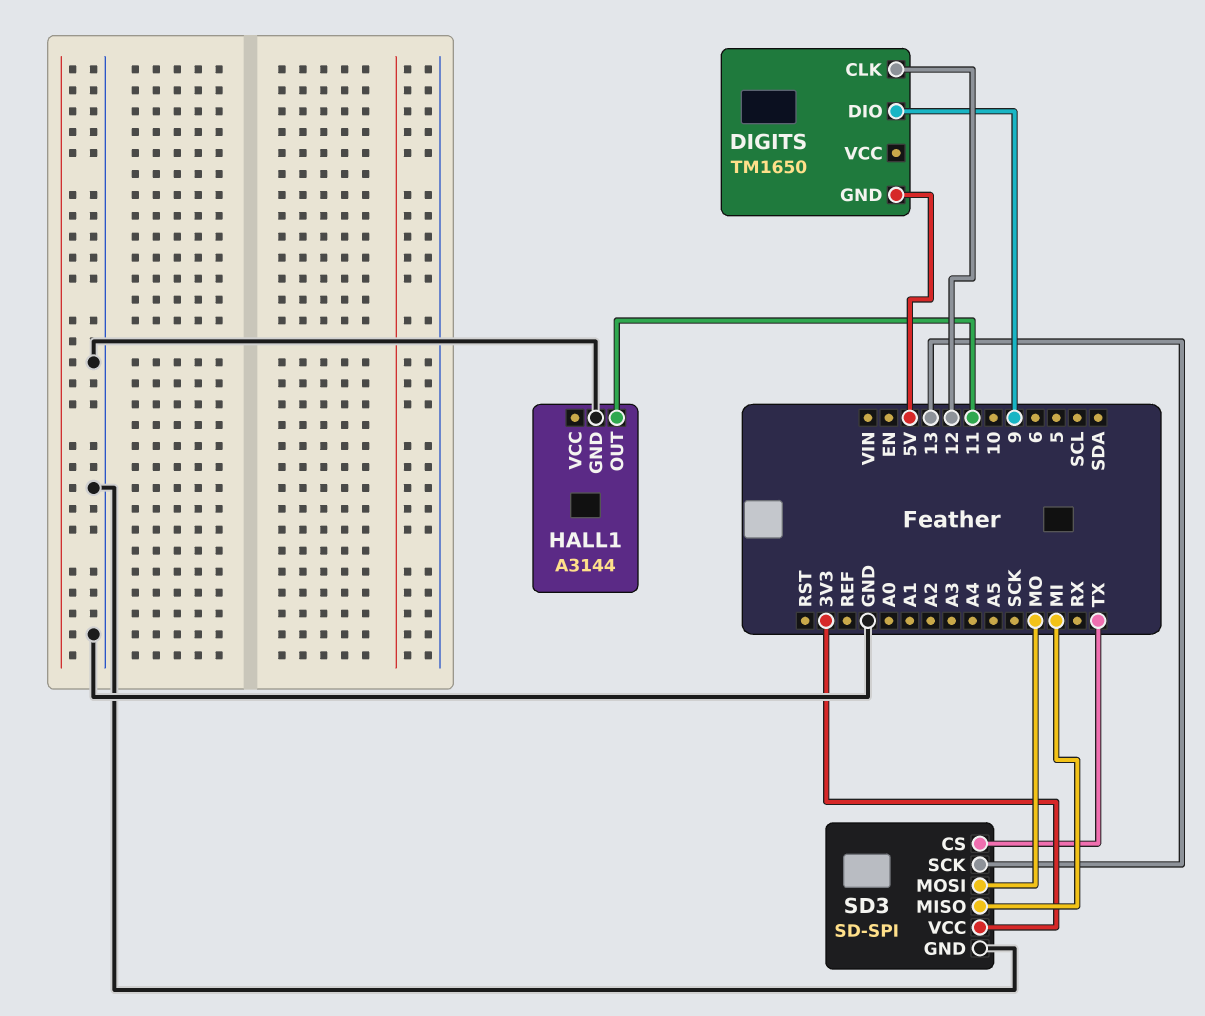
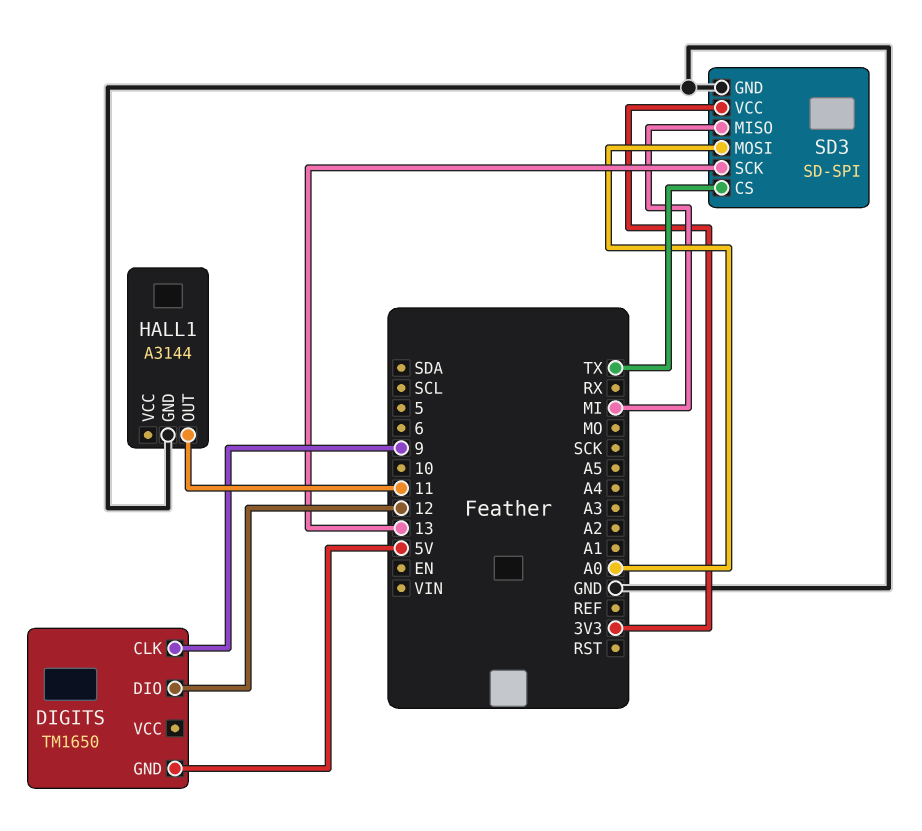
DIGITS pin CLK: 12 -> 9
DIGITS pin DIO: 9 -> 12
SD3 pin MOSI: MO -> A0

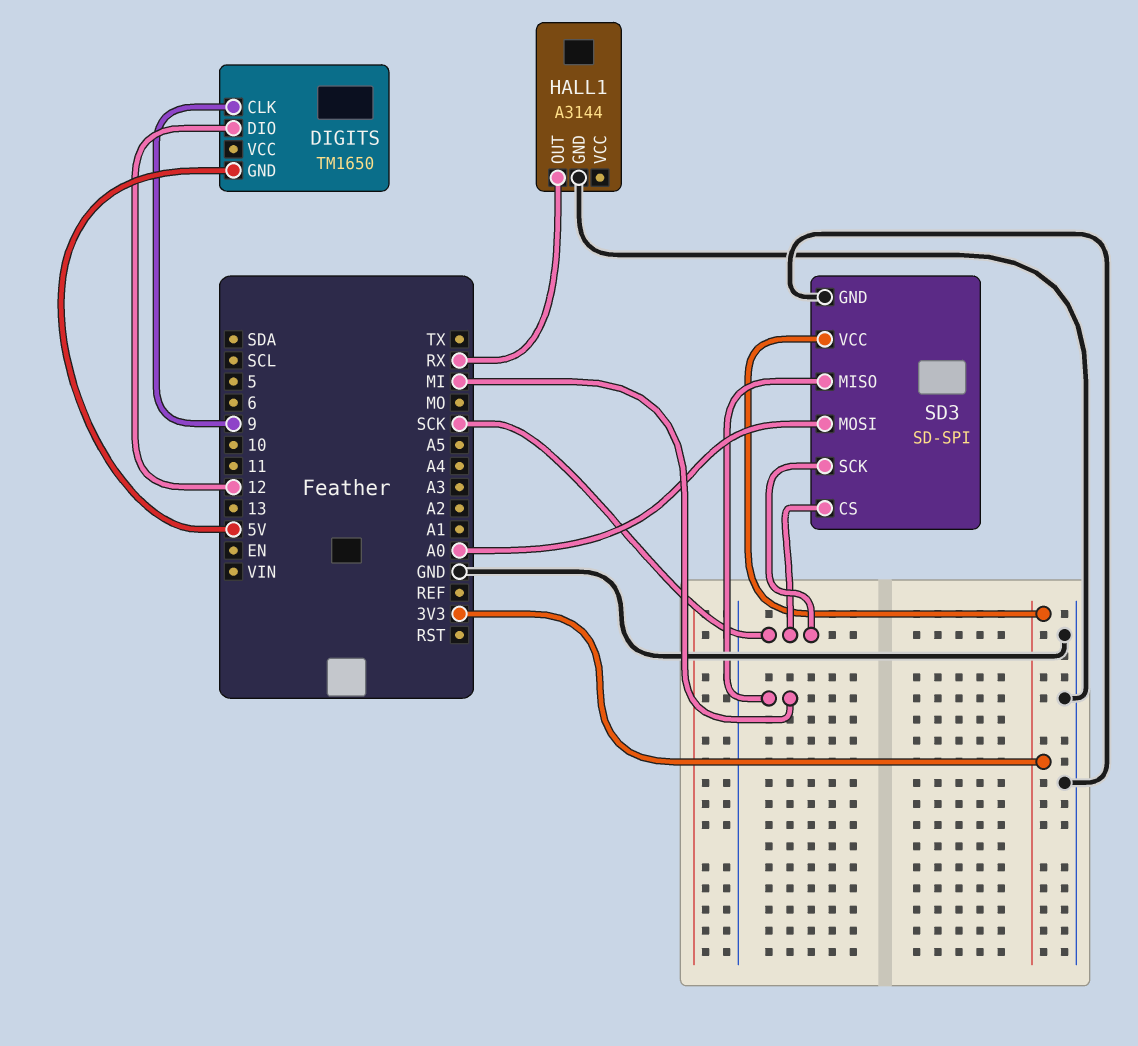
HALL1 pin OUT: 11 -> RX
SD3 pin CS: TX -> SCK
SD3 pin SCK: 13 -> SCK

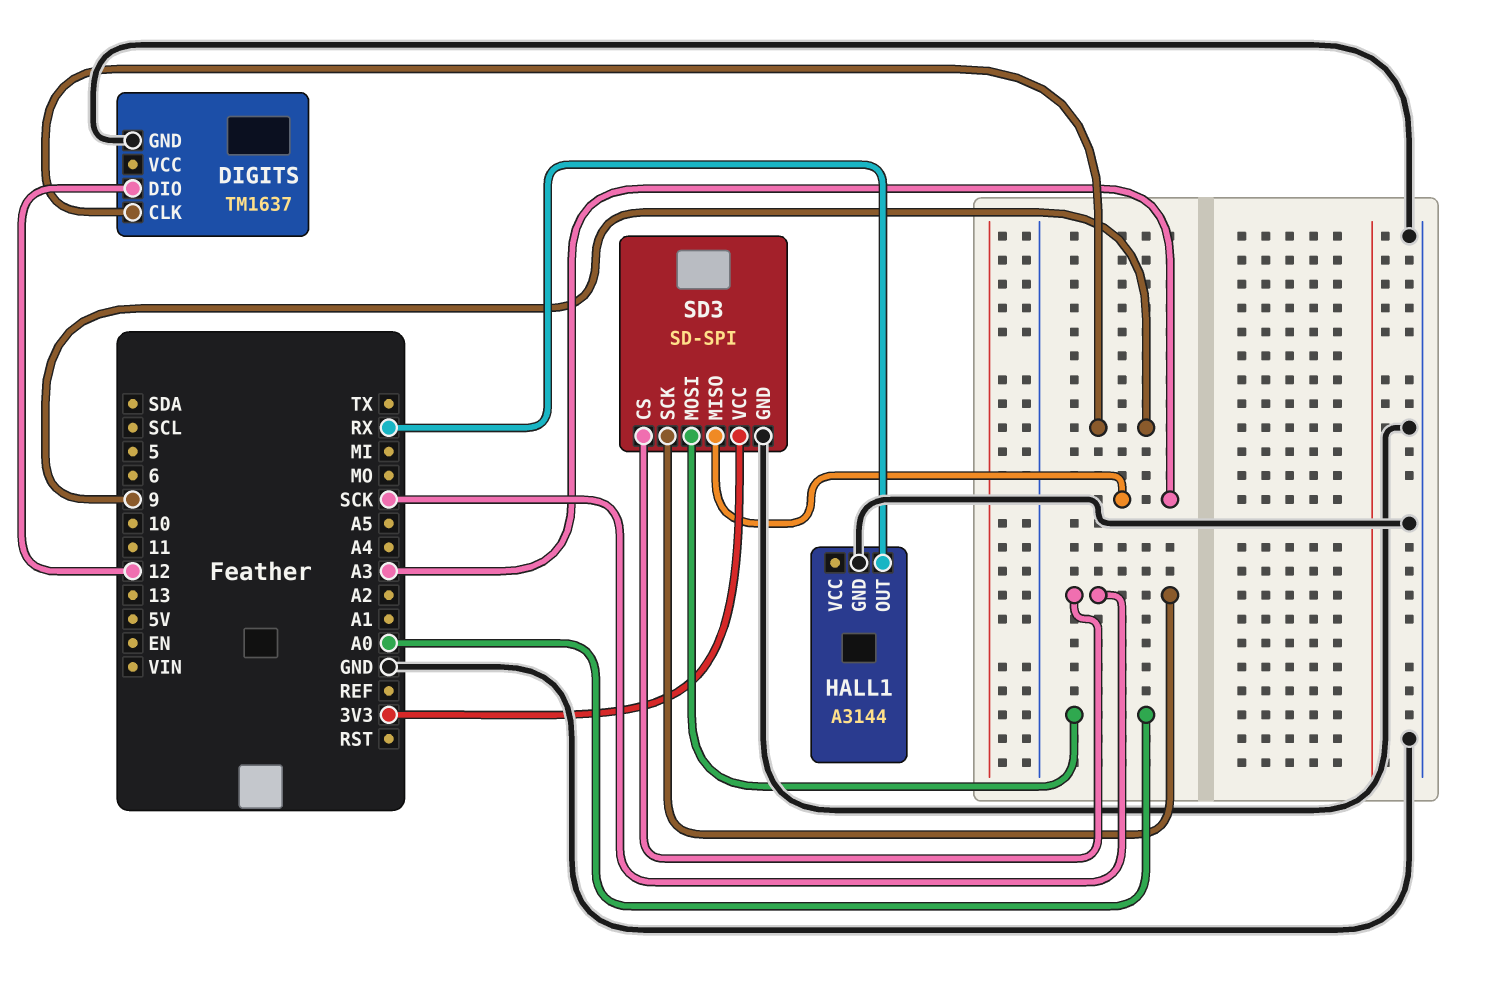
DIGITS: TM1650 -> TM1637
DIGITS pin GND: 5V -> GND
SD3 pin MISO: MI -> A3

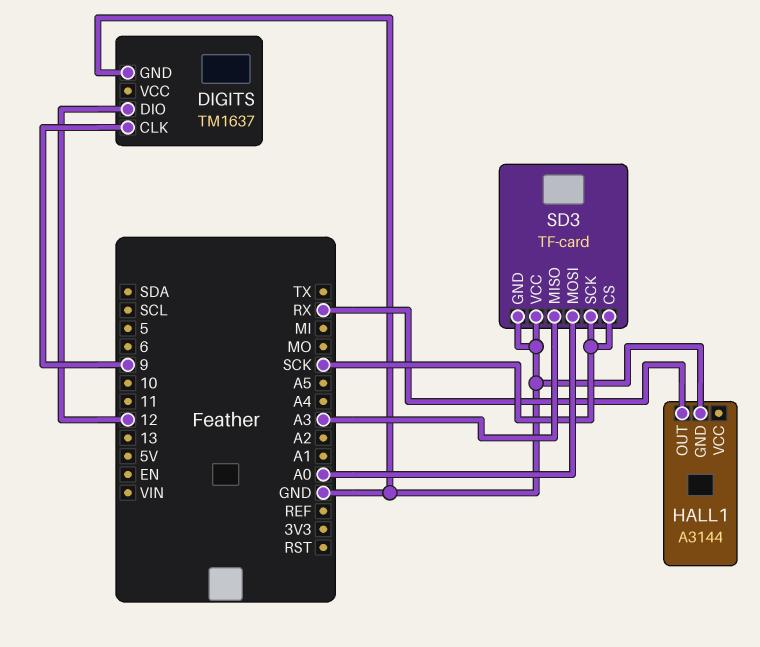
SD3: SD-SPI -> TF-card
SD3 pin VCC: 3V3 -> GND

